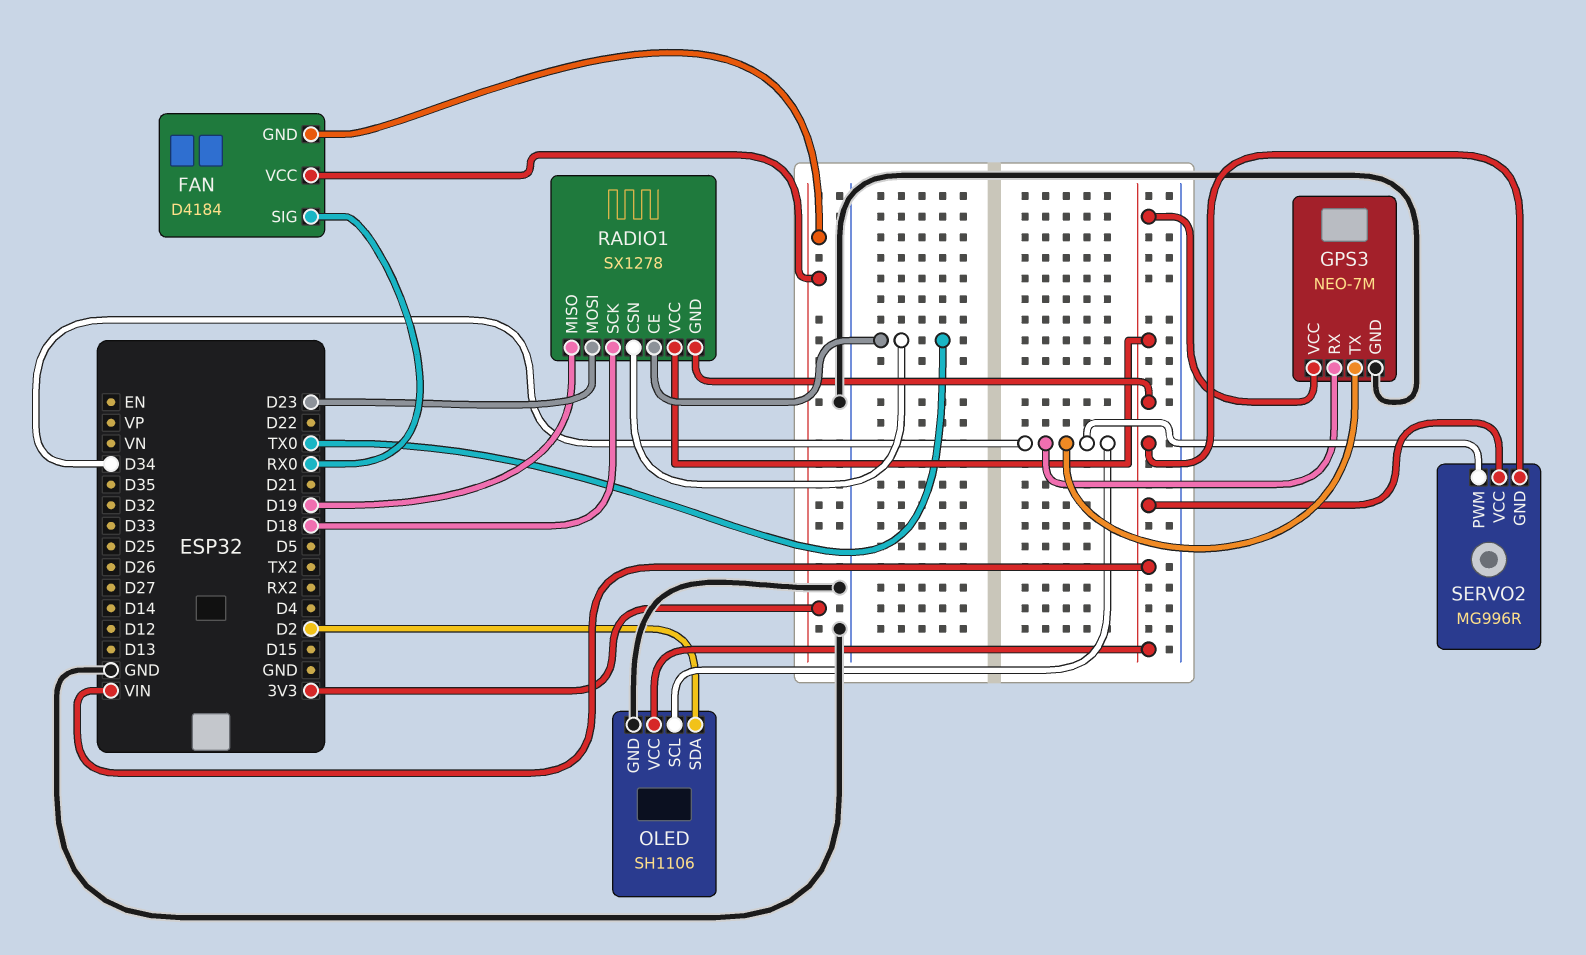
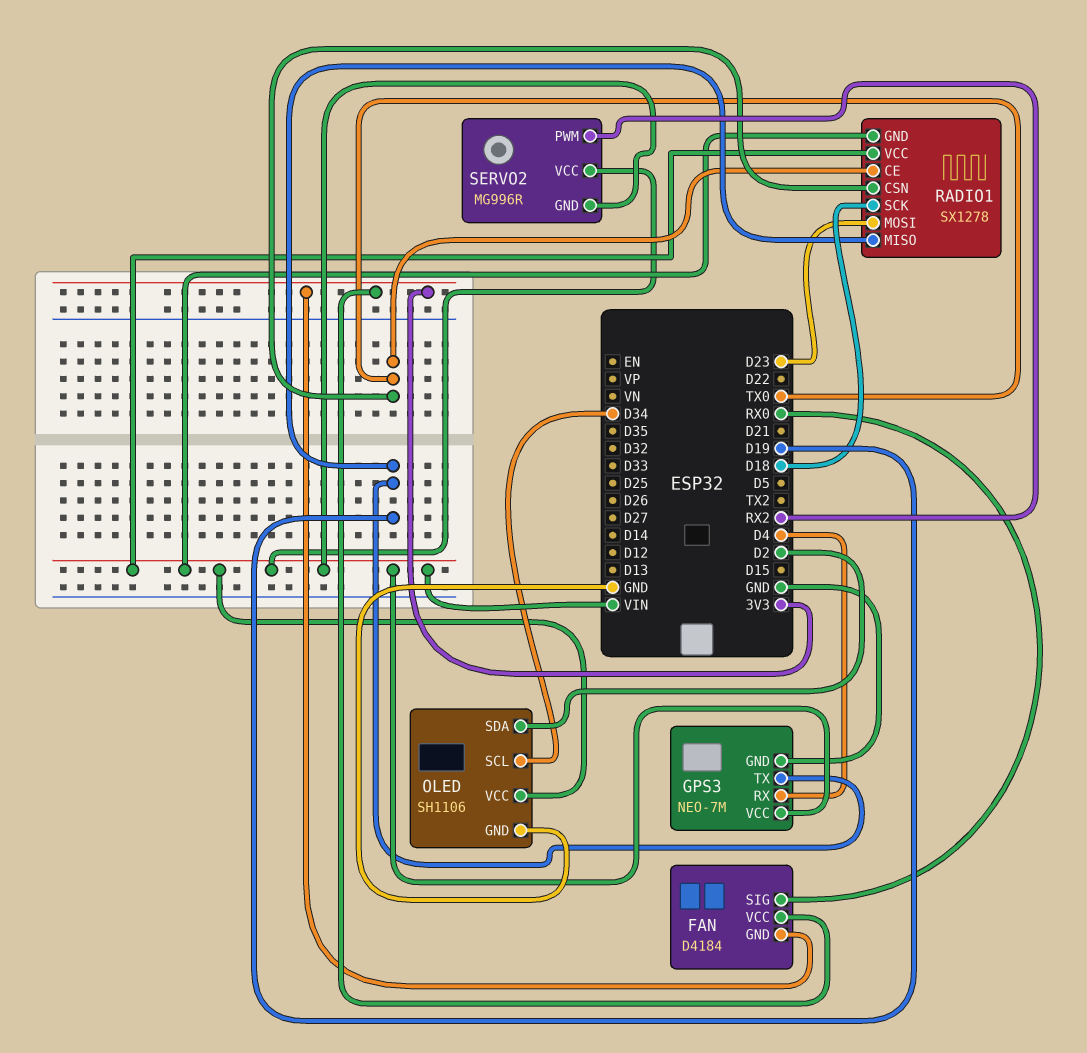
GPS3 pin RX: D34 -> D4
GPS3 pin TX: D34 -> D19
SERVO2 pin PWM: D34 -> RX2

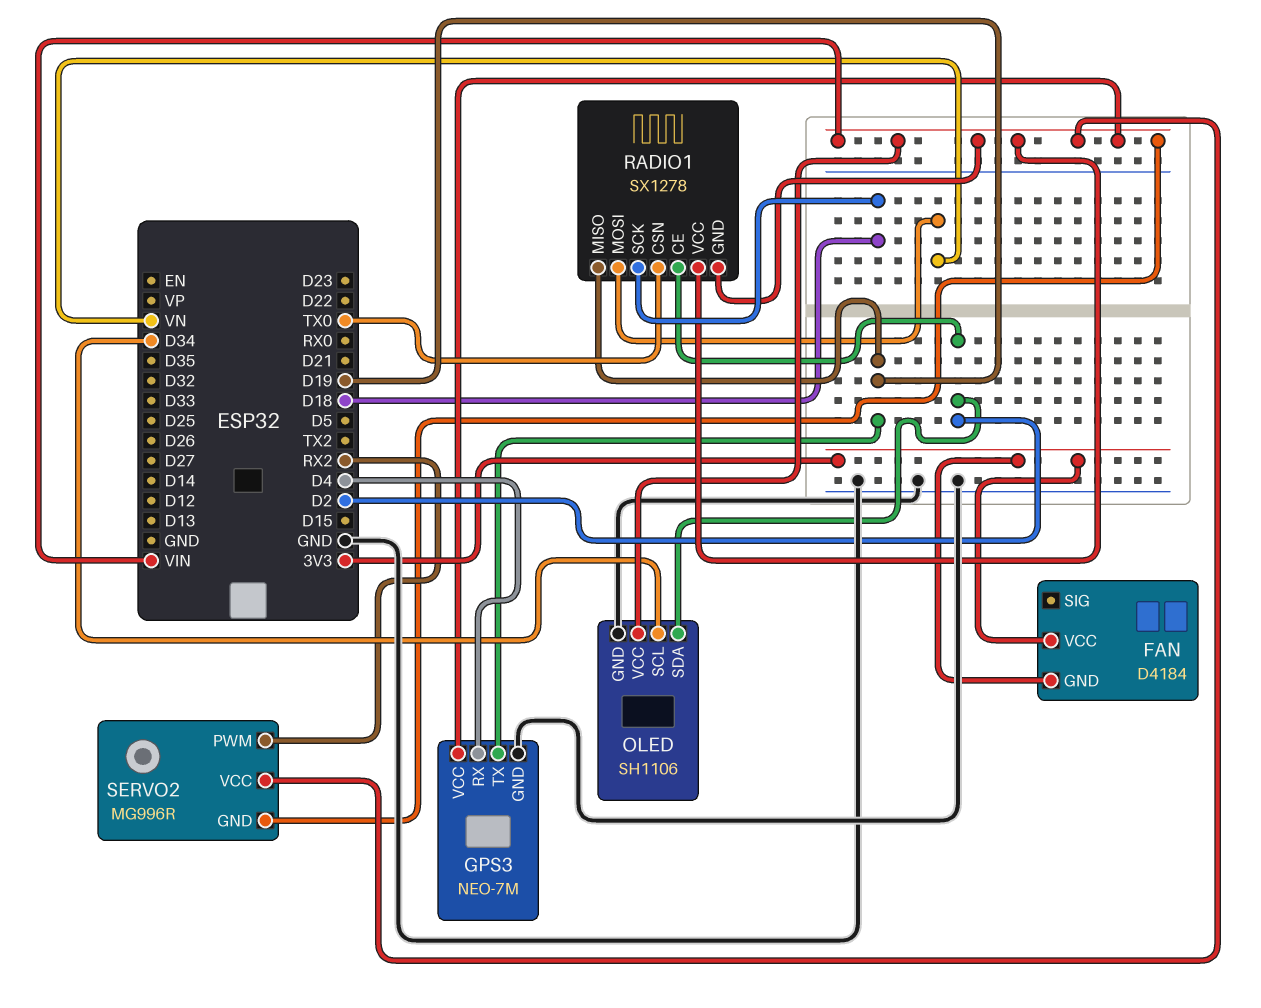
FAN pin SIG: RX0 -> none
RADIO1 pin CE: TX0 -> D2
RADIO1 pin MOSI: D23 -> VN

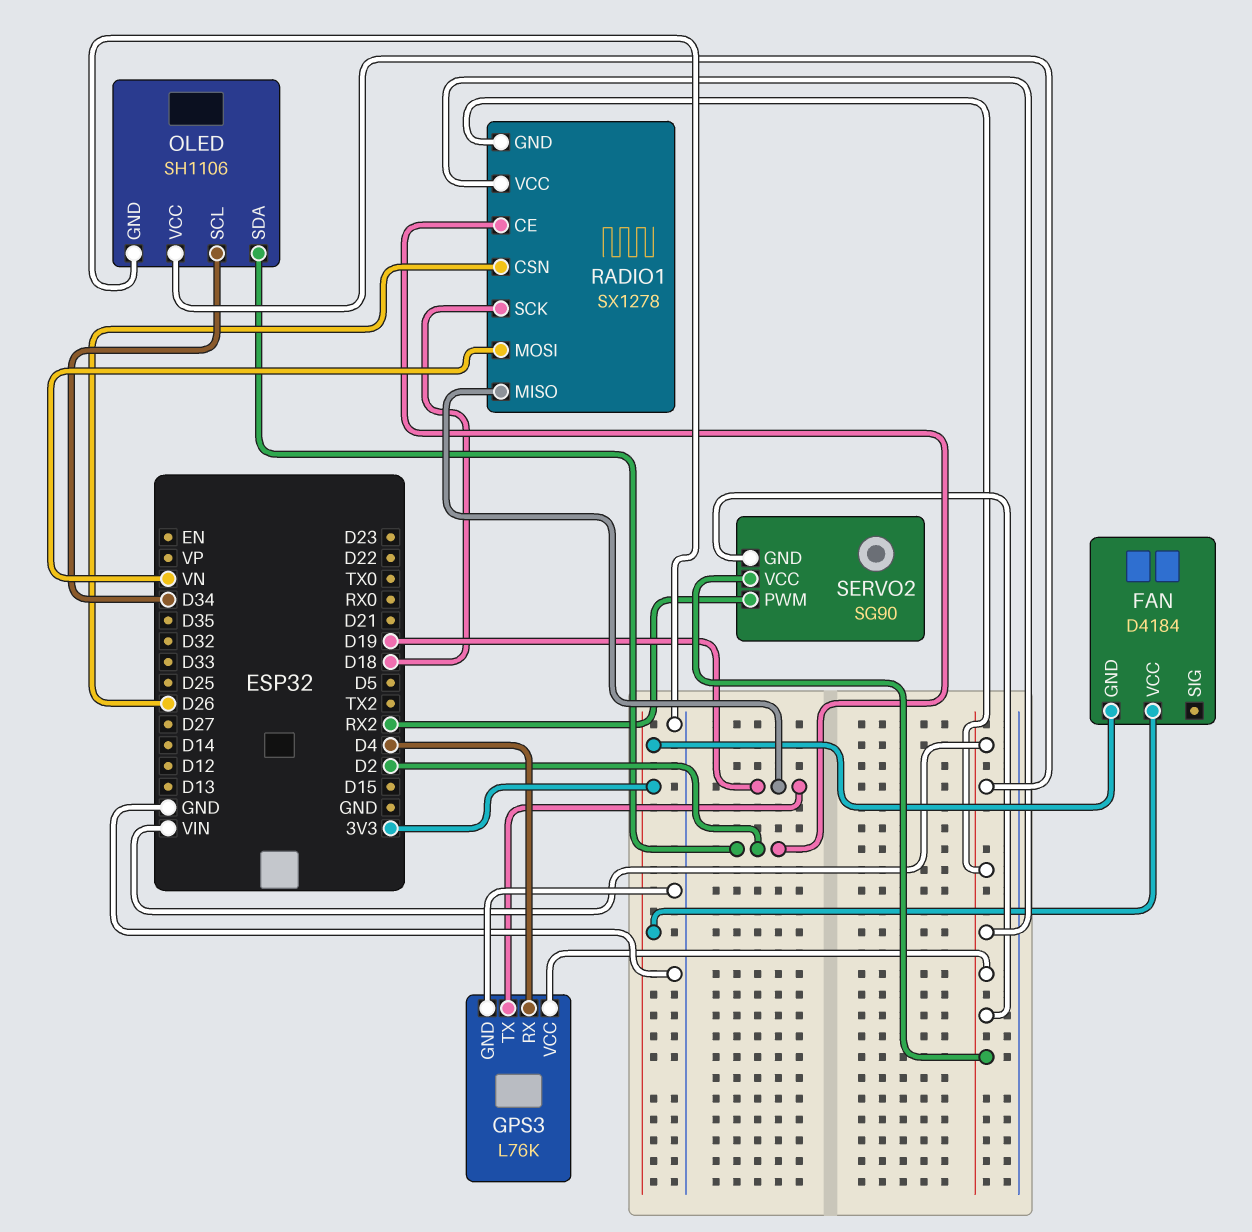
GPS3: NEO-7M -> L76K
RADIO1 pin CSN: TX0 -> D26
SERVO2: MG996R -> SG90

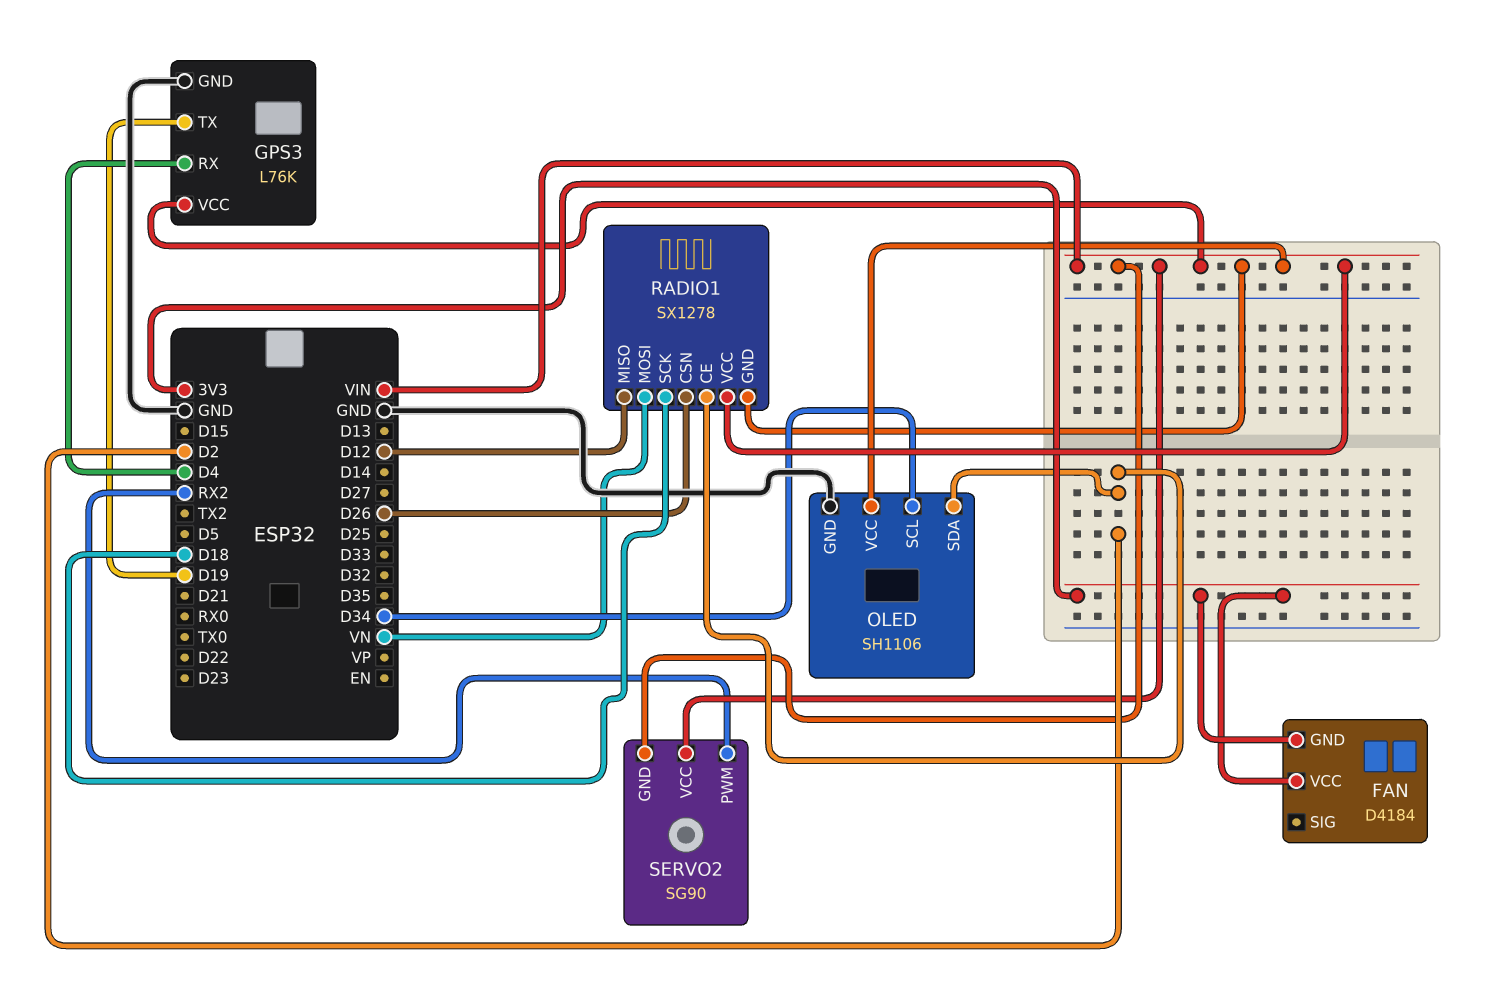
RADIO1 pin MISO: D19 -> D12

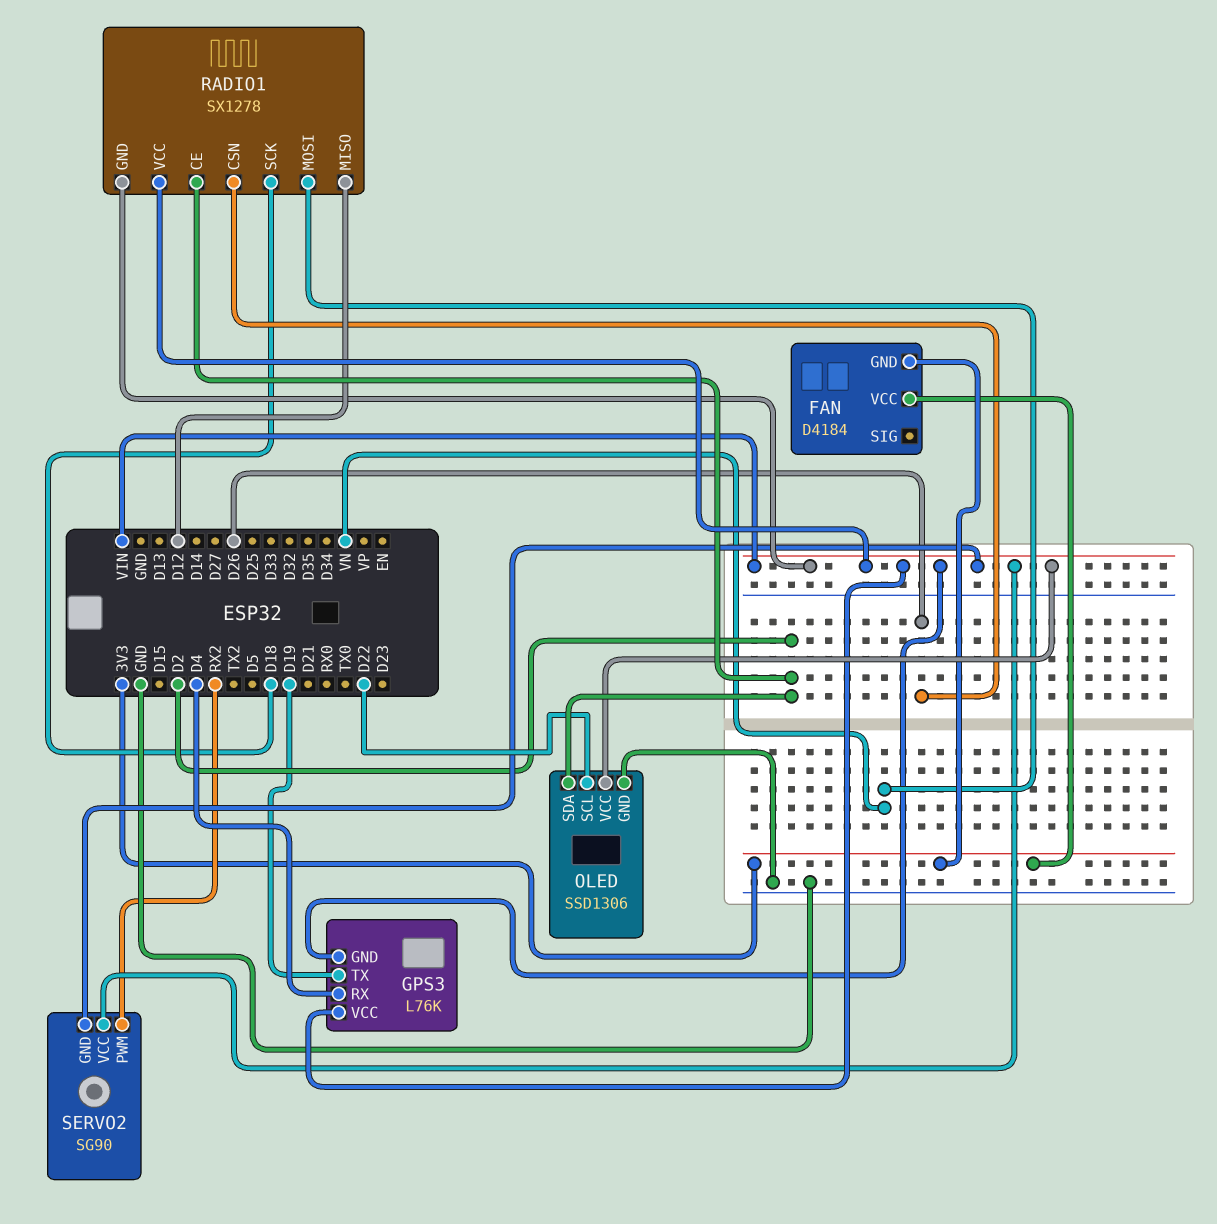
GPS3 pin GND: GND -> VIN
OLED: SH1106 -> SSD1306
OLED pin SCL: D34 -> D22

